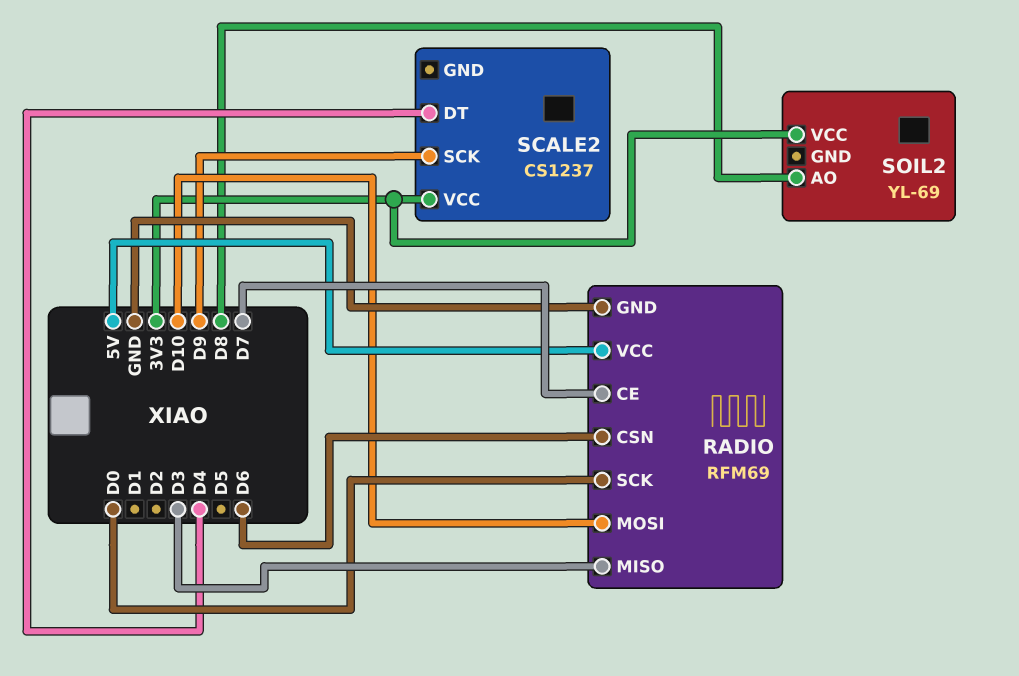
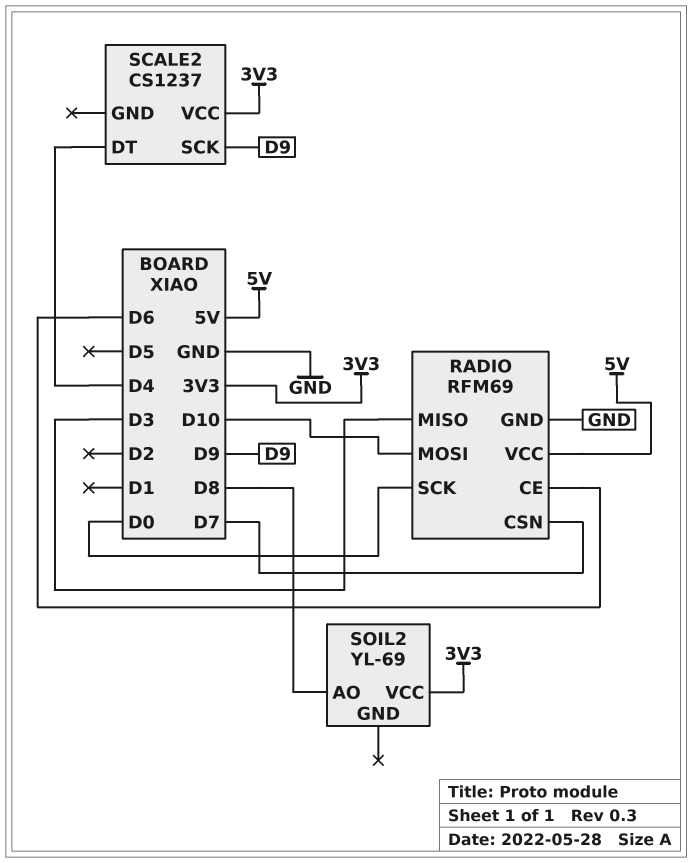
RADIO pin CE: D7 -> D6
RADIO pin CSN: D6 -> D7

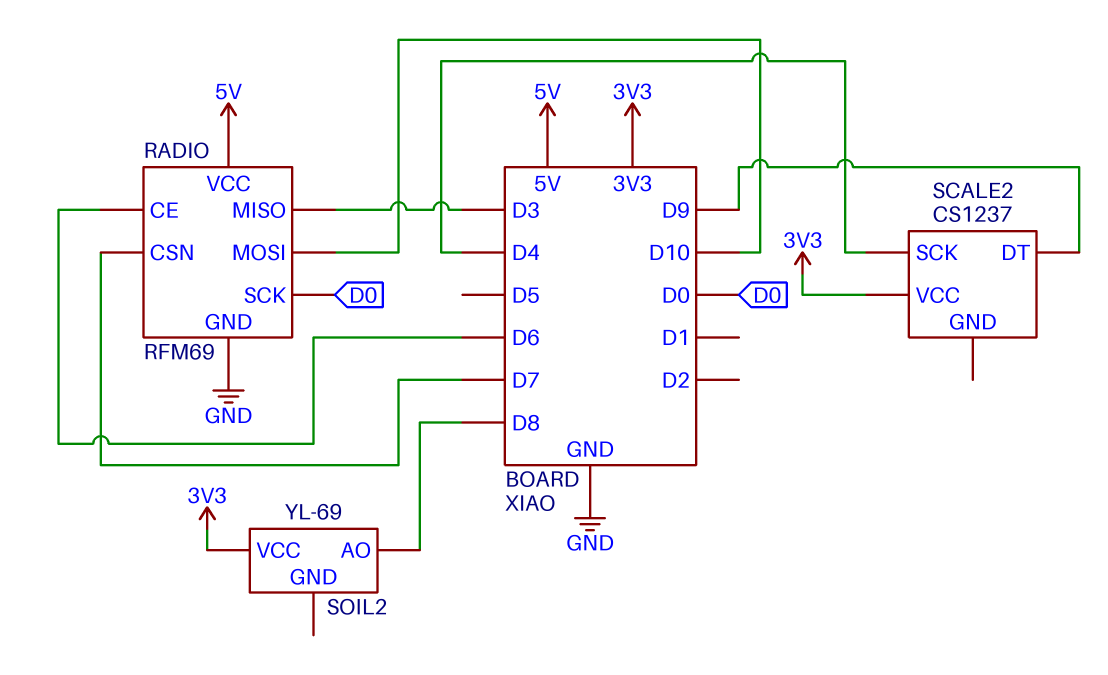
SCALE2 pin DT: D4 -> D9
SCALE2 pin SCK: D9 -> D4

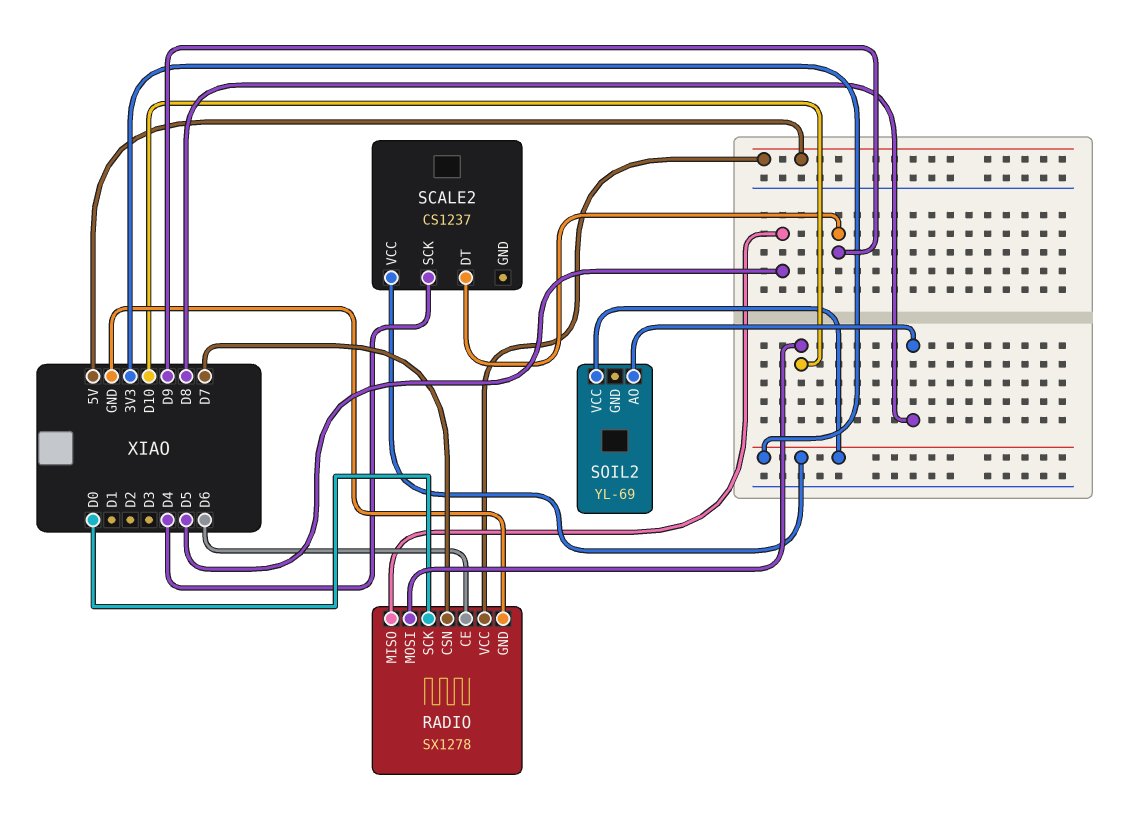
RADIO: RFM69 -> SX1278
RADIO pin MISO: D3 -> D5

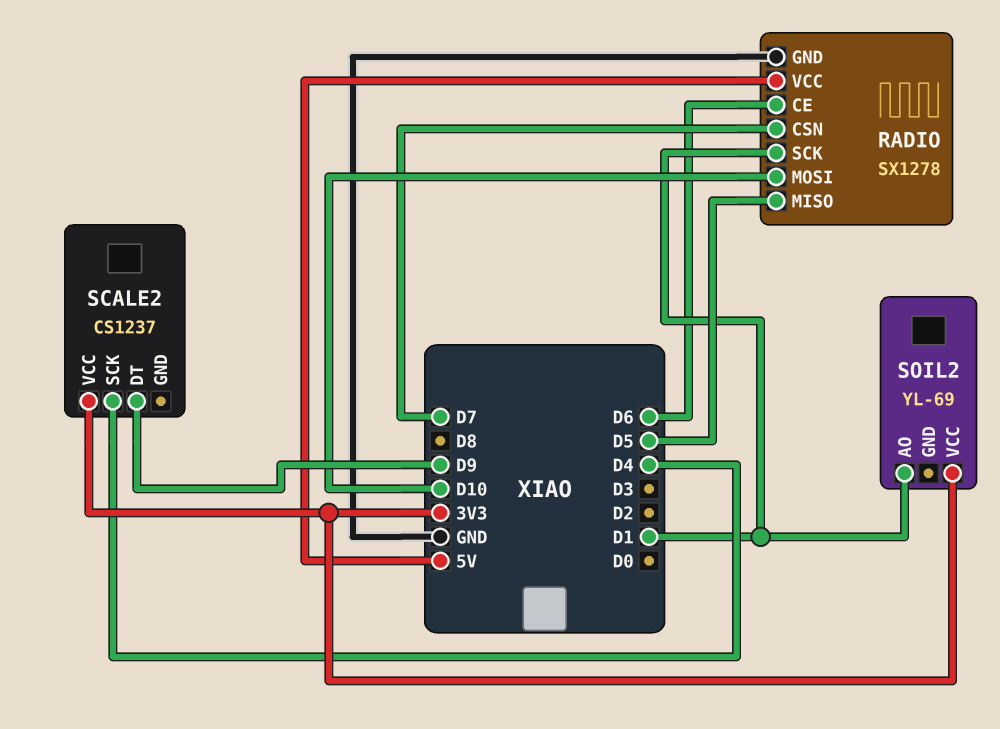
RADIO pin SCK: D0 -> D1
SOIL2 pin AO: D8 -> D1

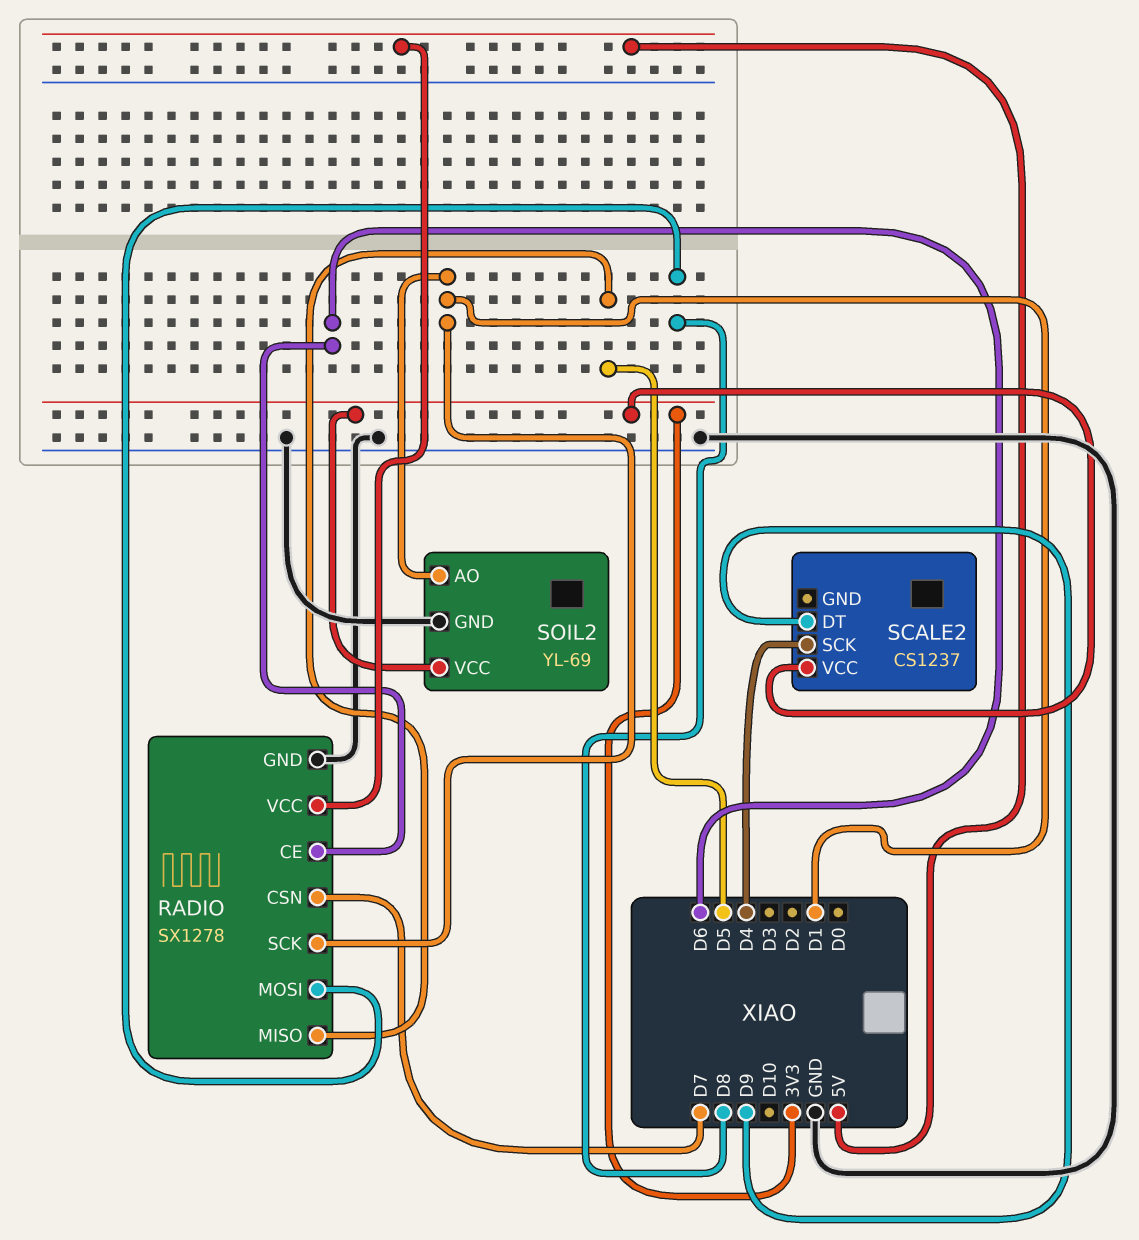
RADIO pin MOSI: D10 -> D8
SOIL2 pin GND: none -> GND

